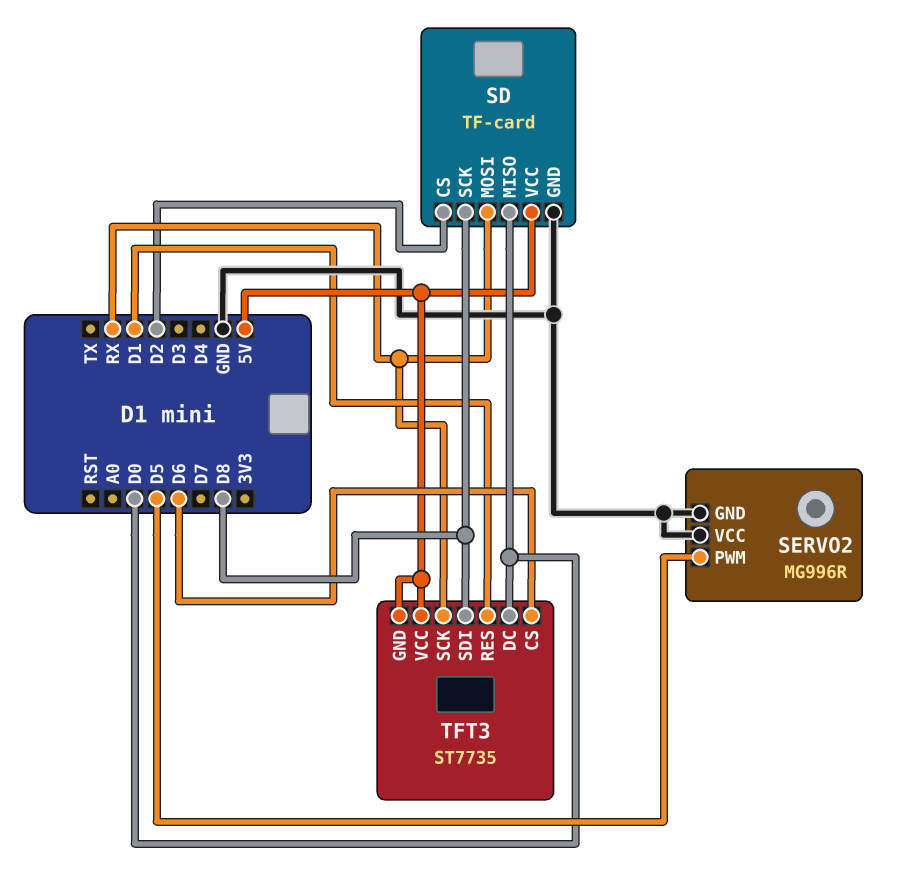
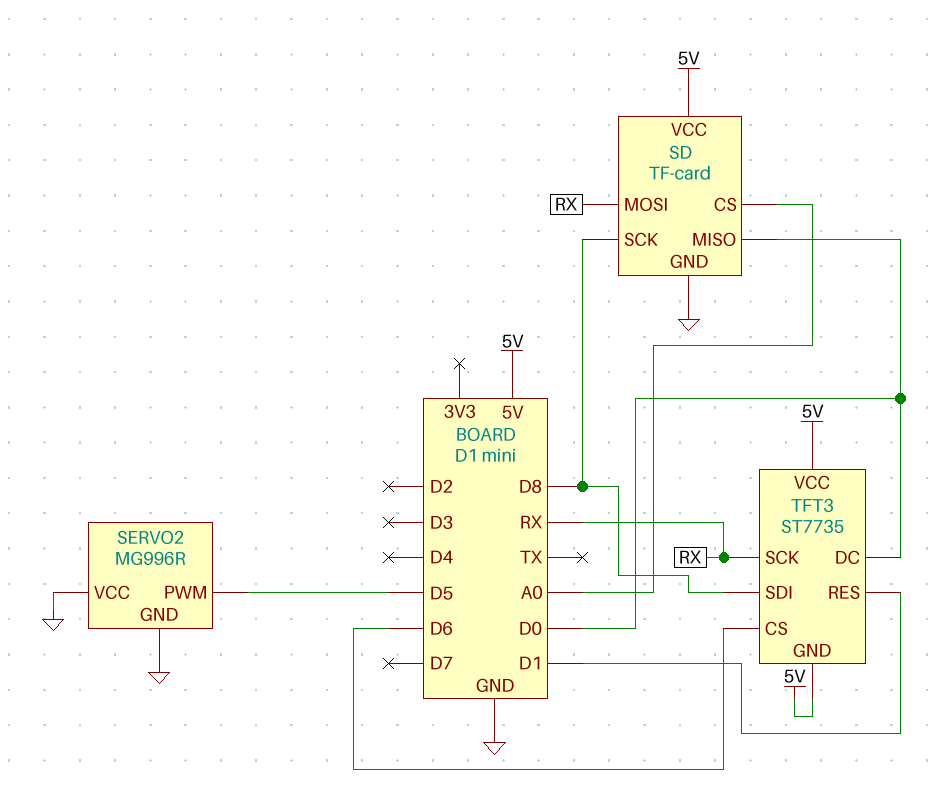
SD pin CS: D2 -> A0

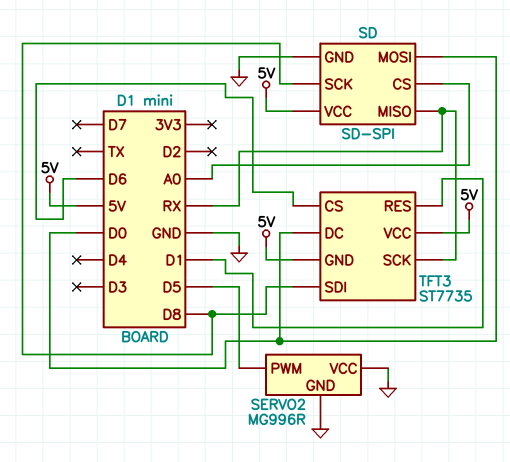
SD: TF-card -> SD-SPI
SD pin MISO: D0 -> RX
SD pin MOSI: RX -> D0

